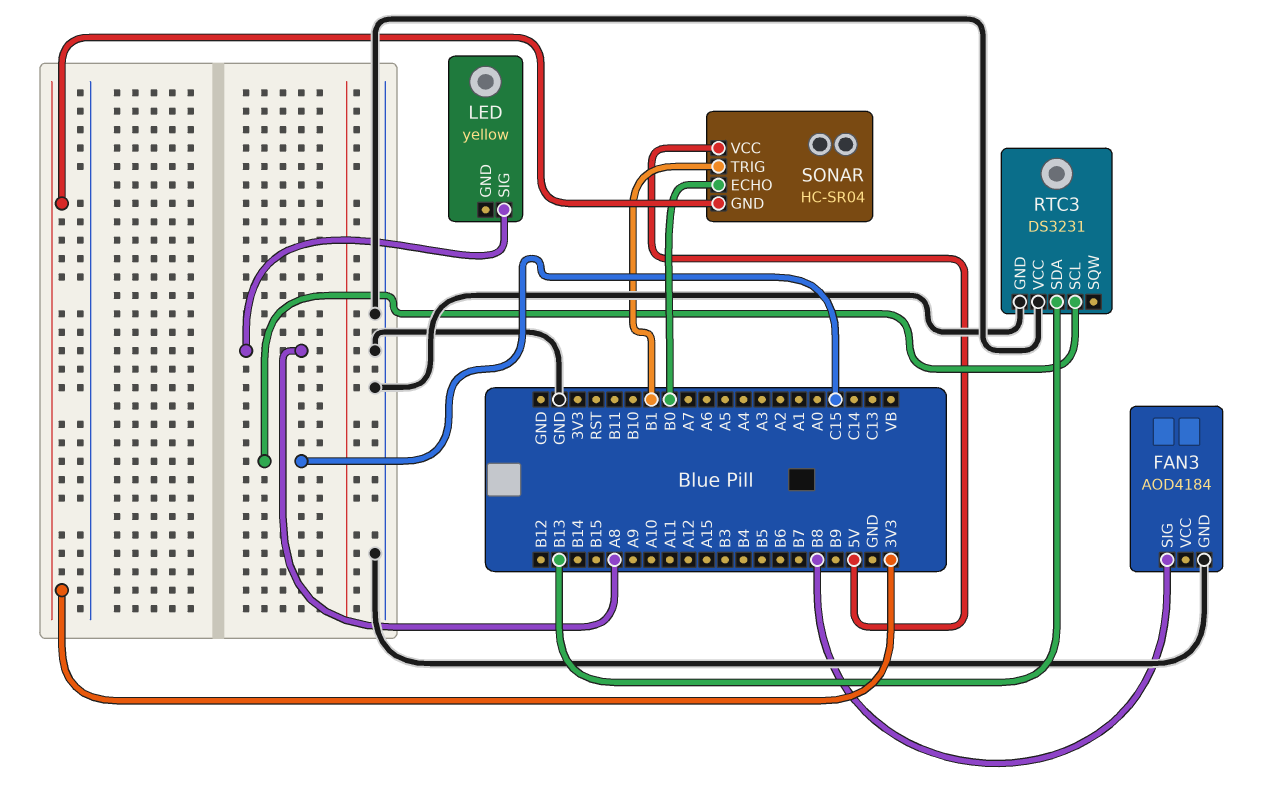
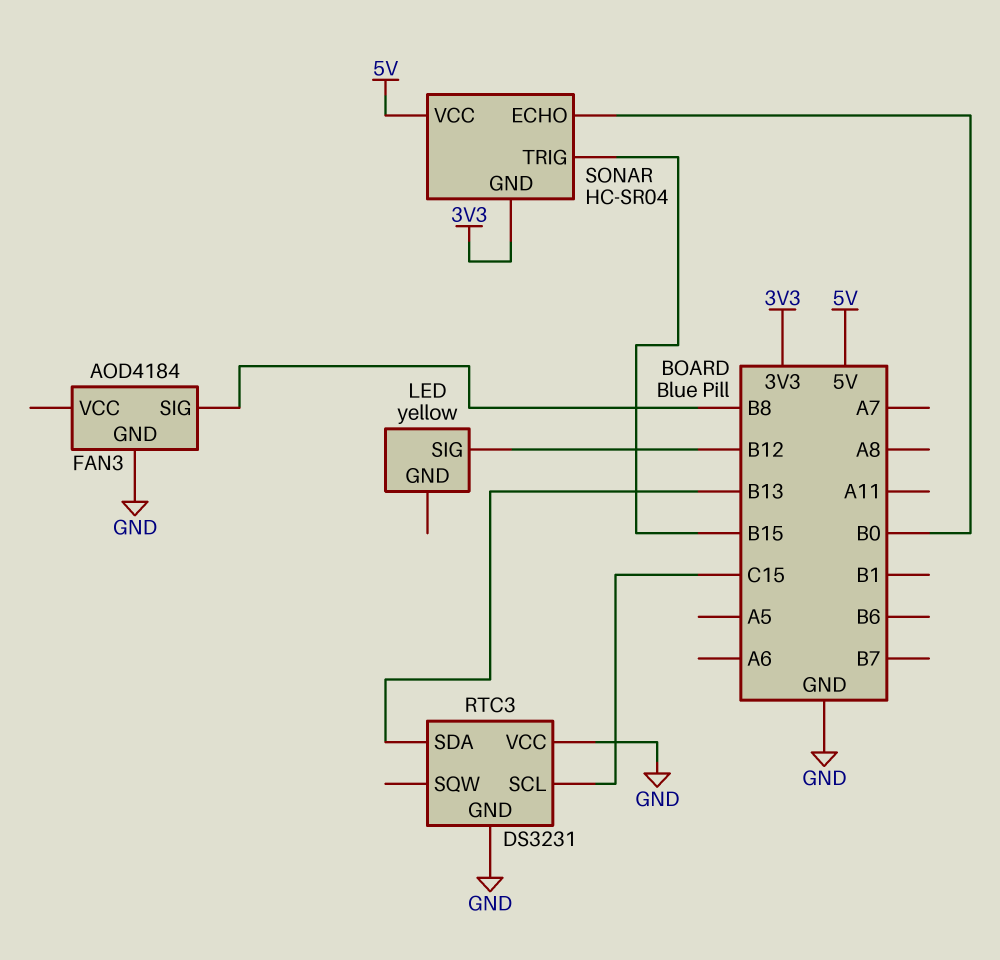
LED pin SIG: A8 -> B12
SONAR pin TRIG: B1 -> B15

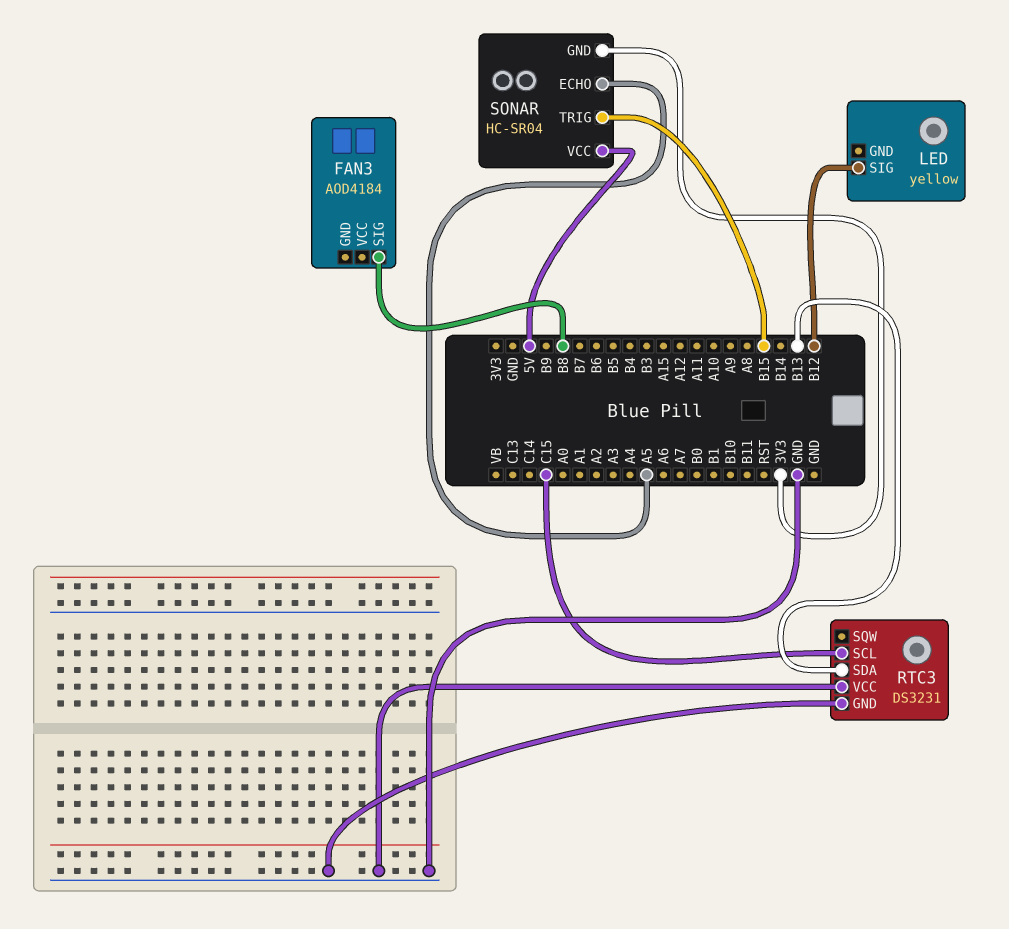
FAN3 pin GND: GND -> none
SONAR pin ECHO: B0 -> A5

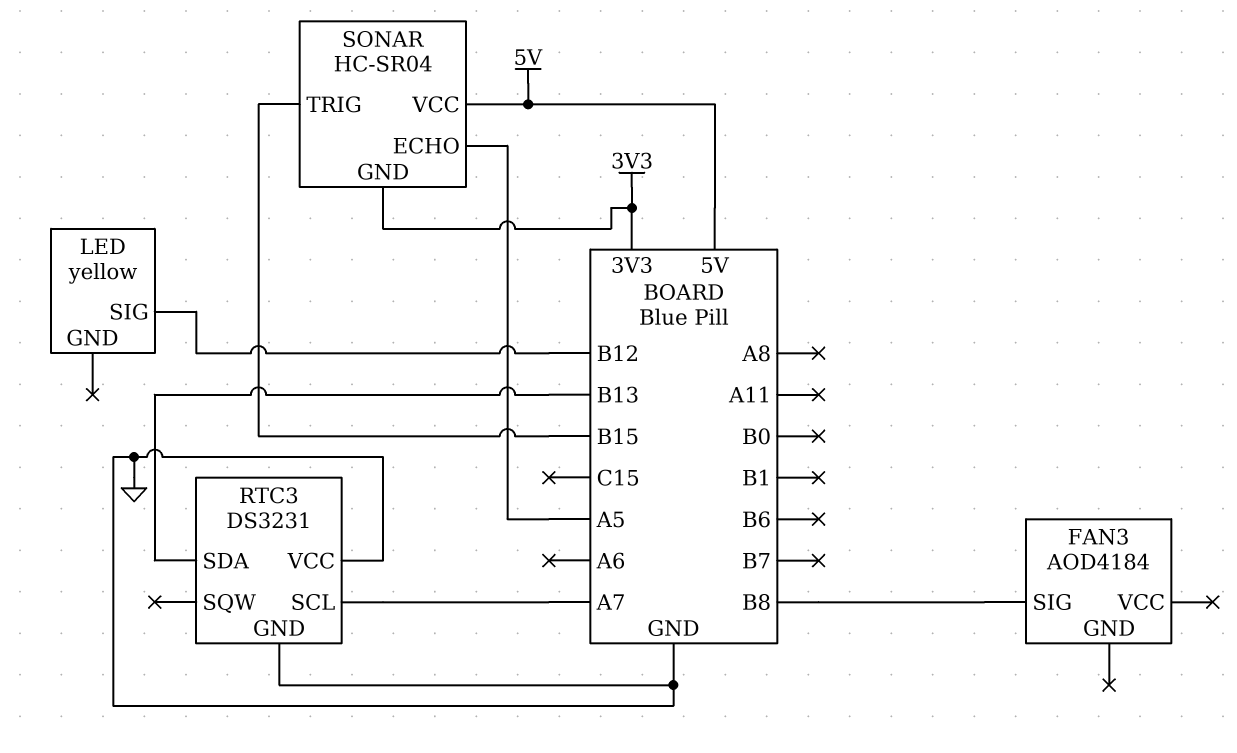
RTC3 pin SCL: C15 -> A7

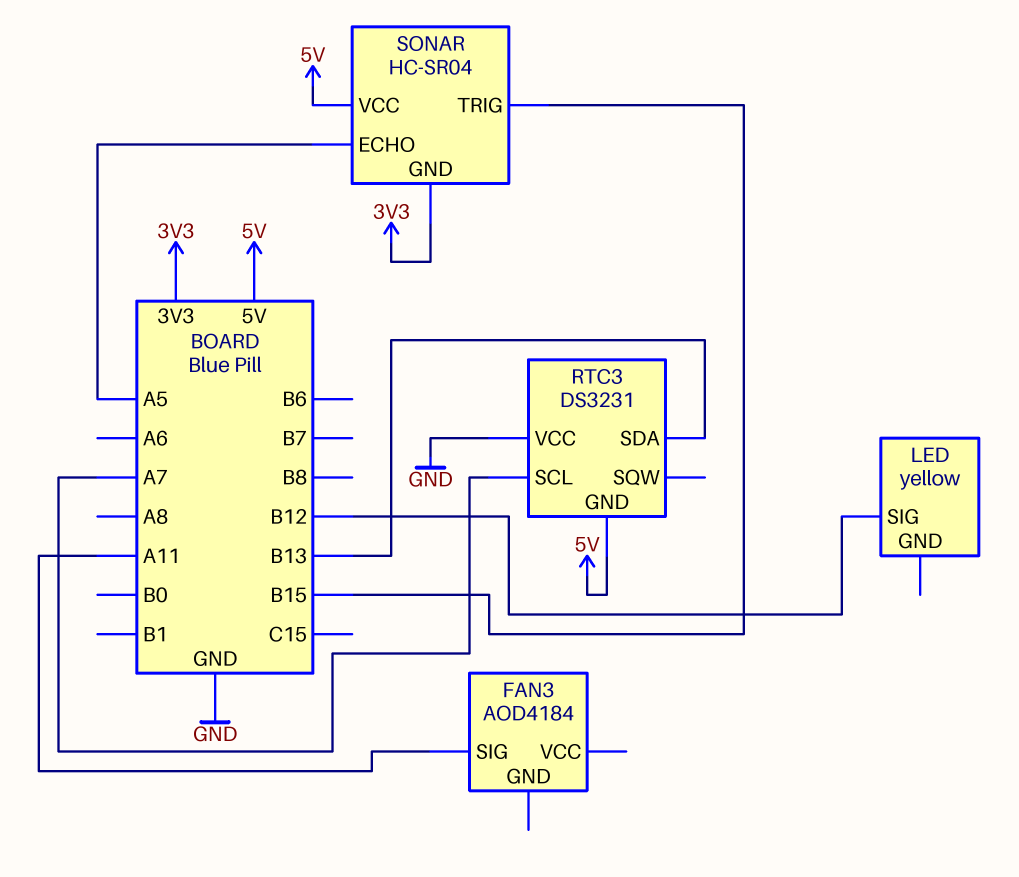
FAN3 pin SIG: B8 -> A11
RTC3 pin GND: GND -> 5V

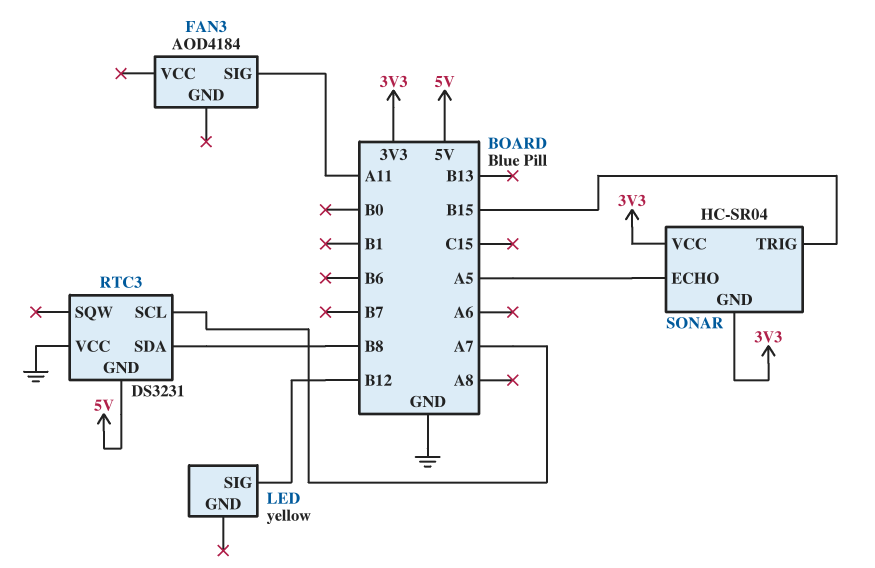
RTC3 pin SDA: B13 -> B8
SONAR pin VCC: 5V -> 3V3

